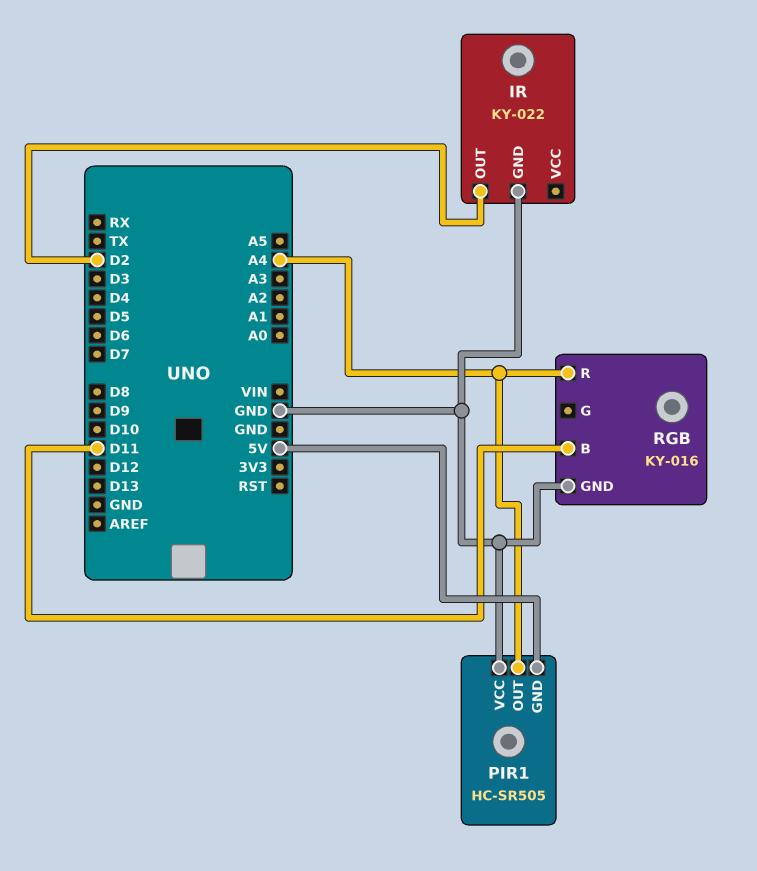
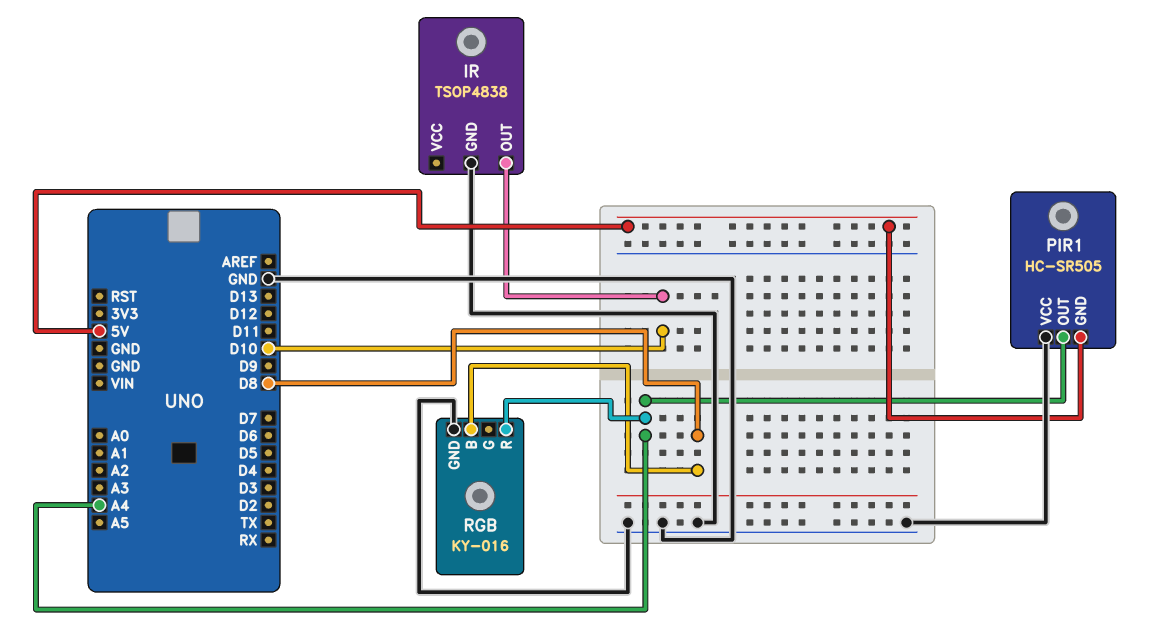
IR: KY-022 -> TSOP4838
IR pin OUT: D2 -> D10
RGB pin B: D11 -> D8

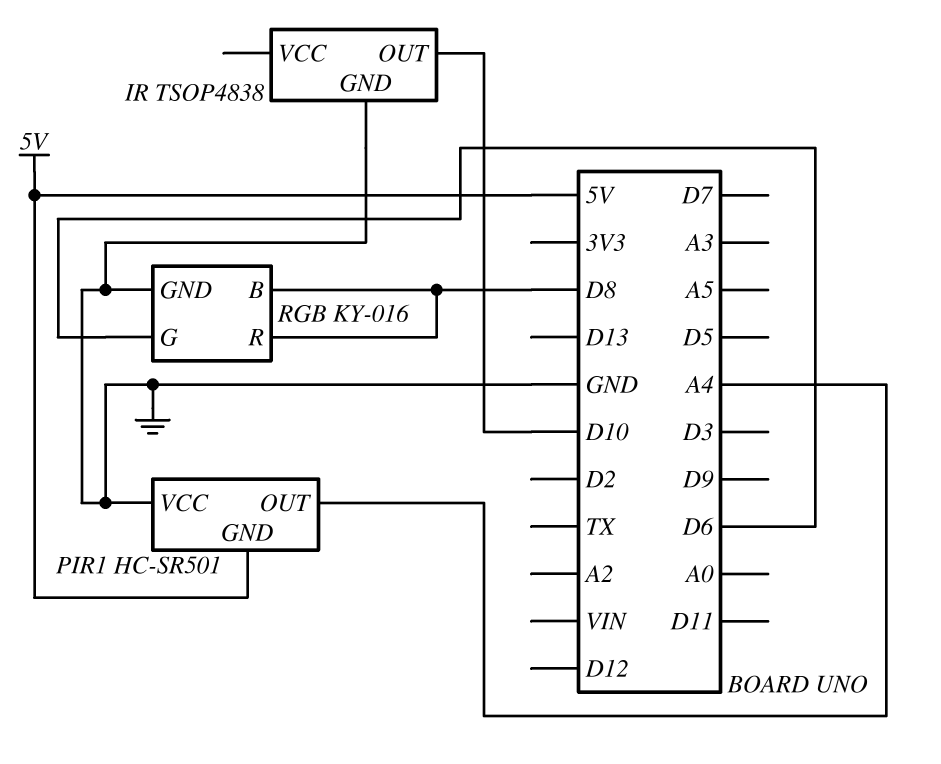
PIR1: HC-SR505 -> HC-SR501
RGB pin G: none -> D6
RGB pin R: A4 -> D8

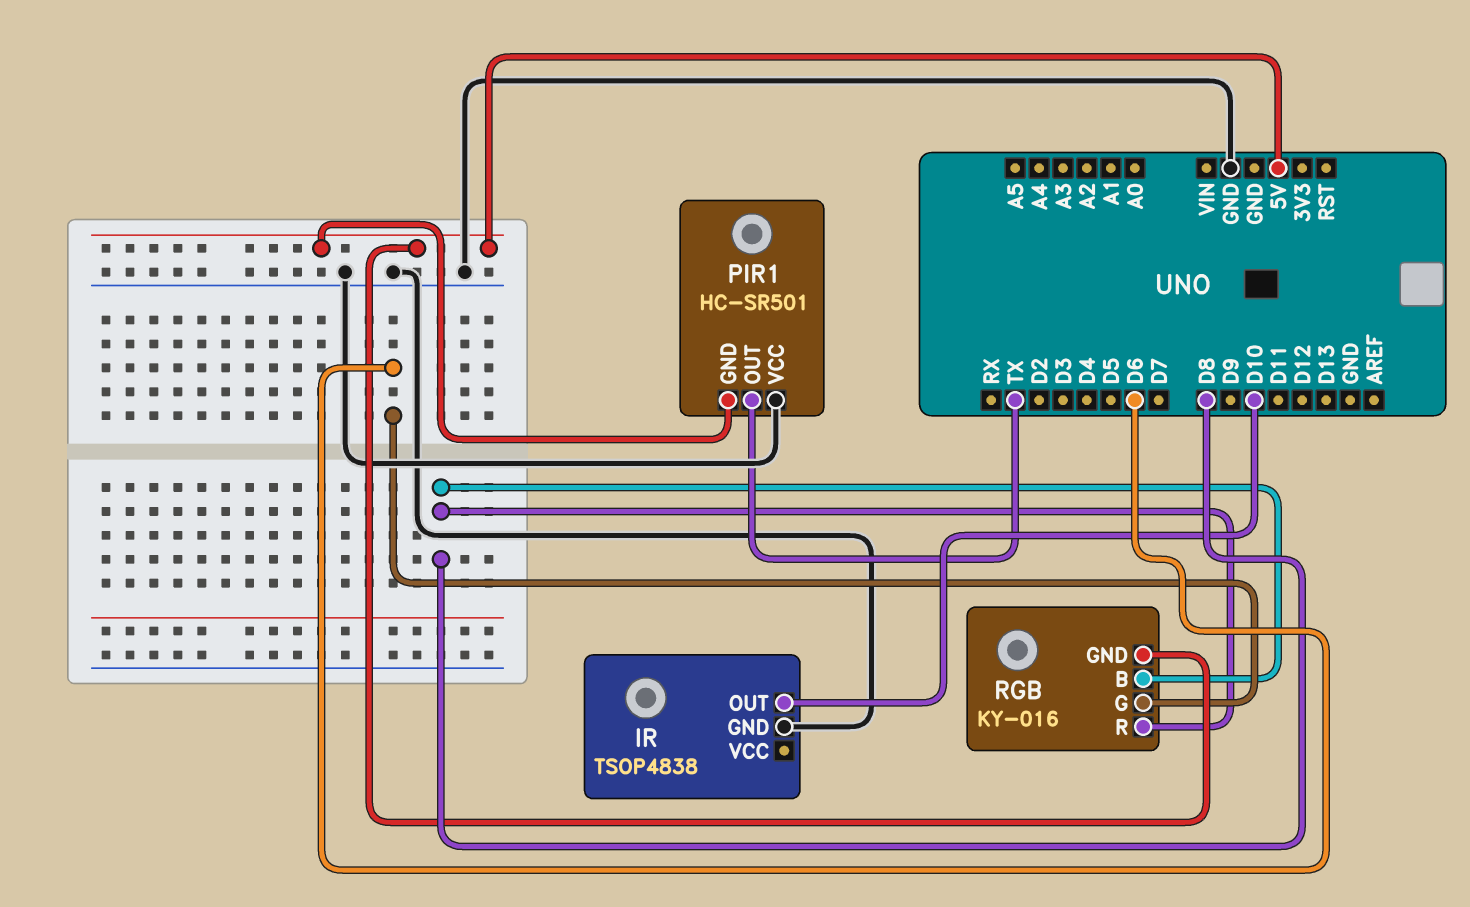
PIR1 pin OUT: A4 -> TX
RGB pin GND: GND -> 5V

